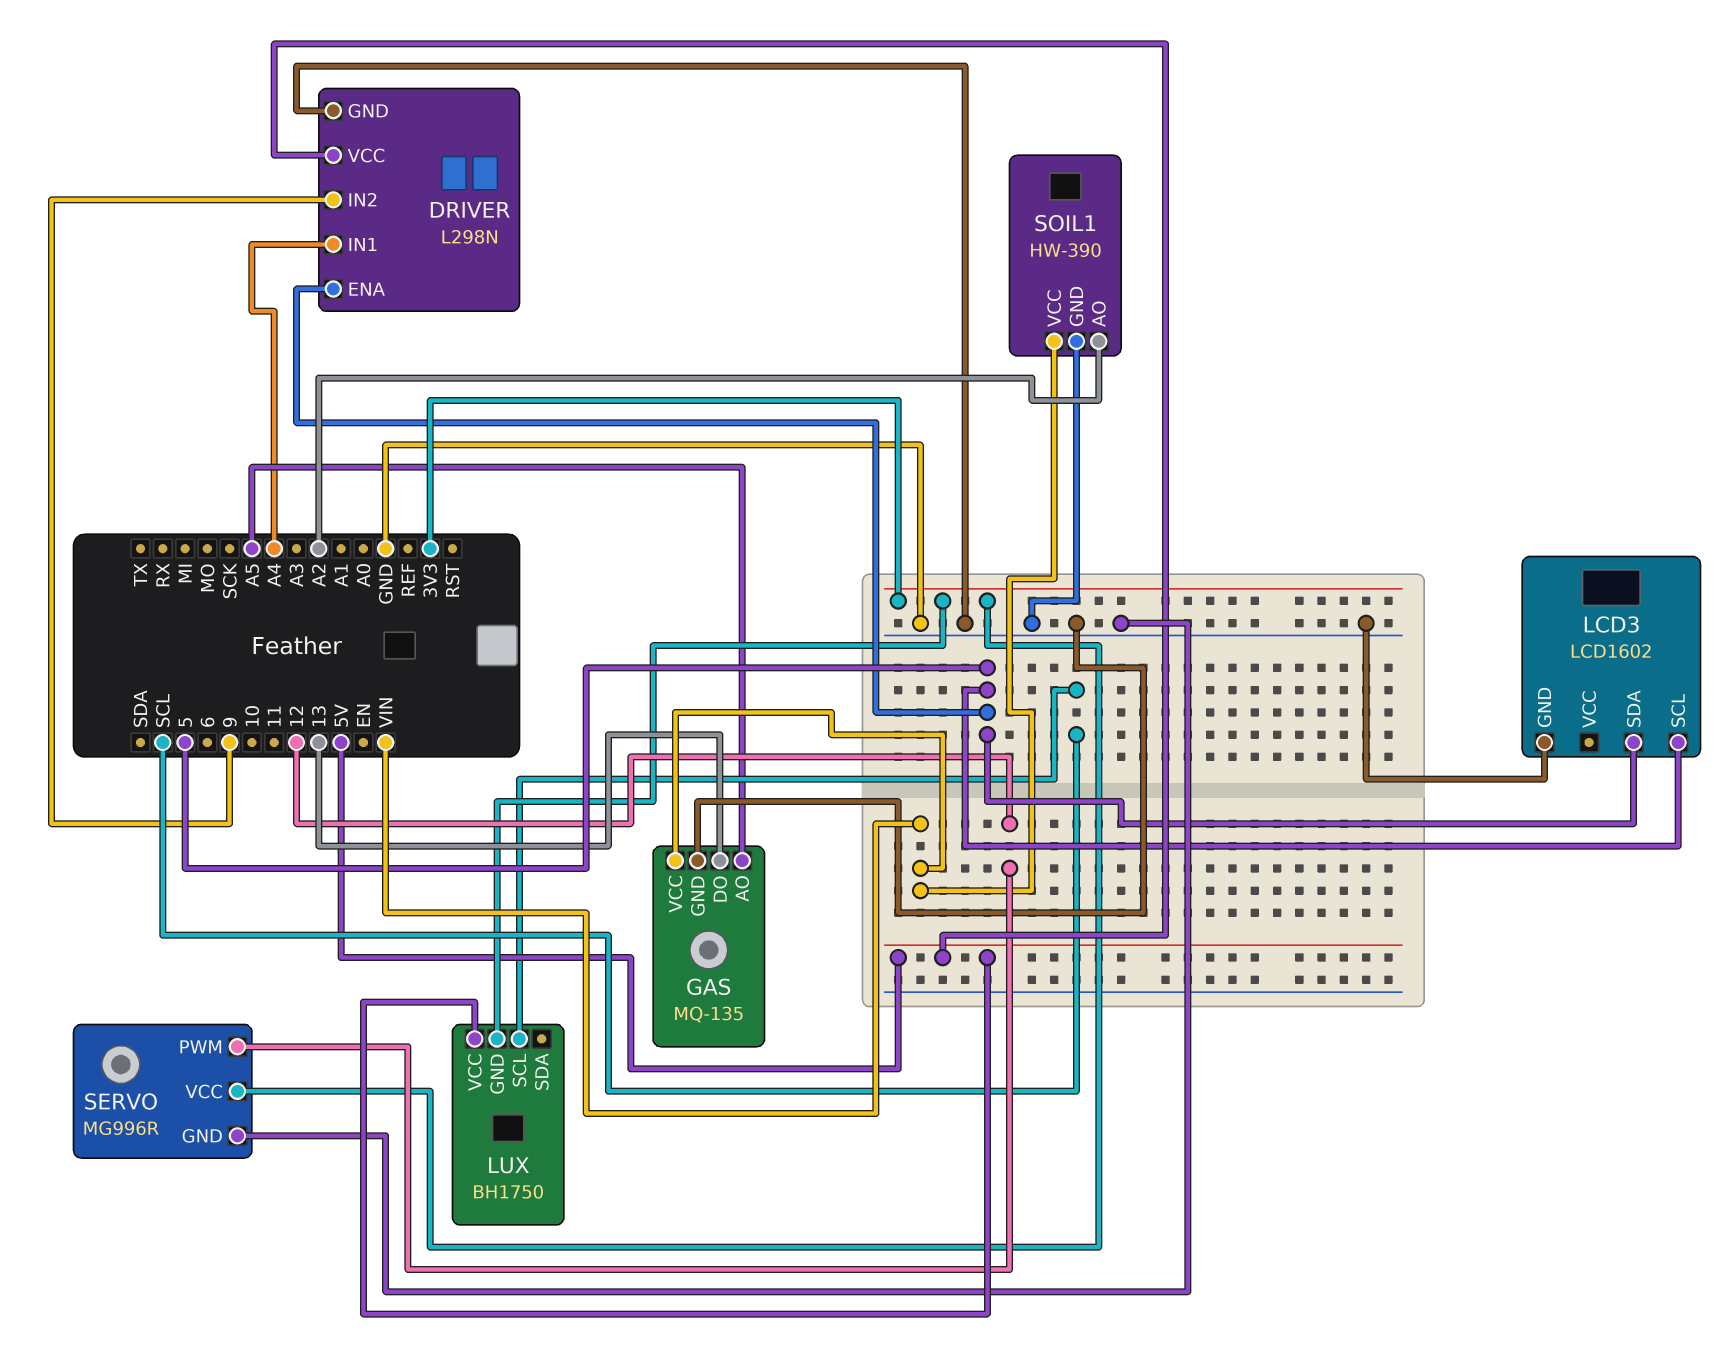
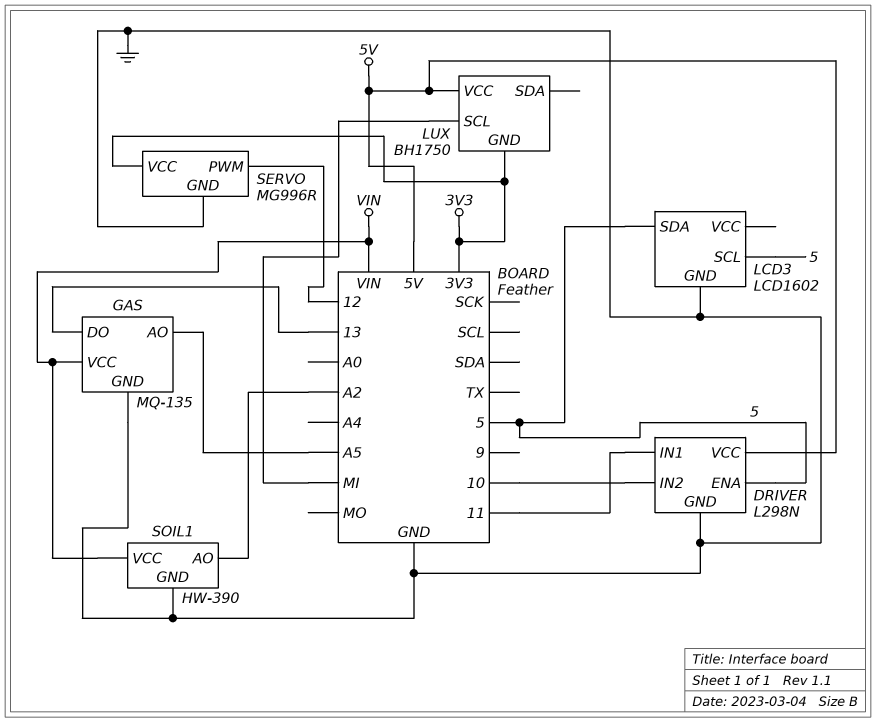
DRIVER pin IN1: A4 -> 11
DRIVER pin IN2: 9 -> 10
LUX pin SCL: SCL -> MI

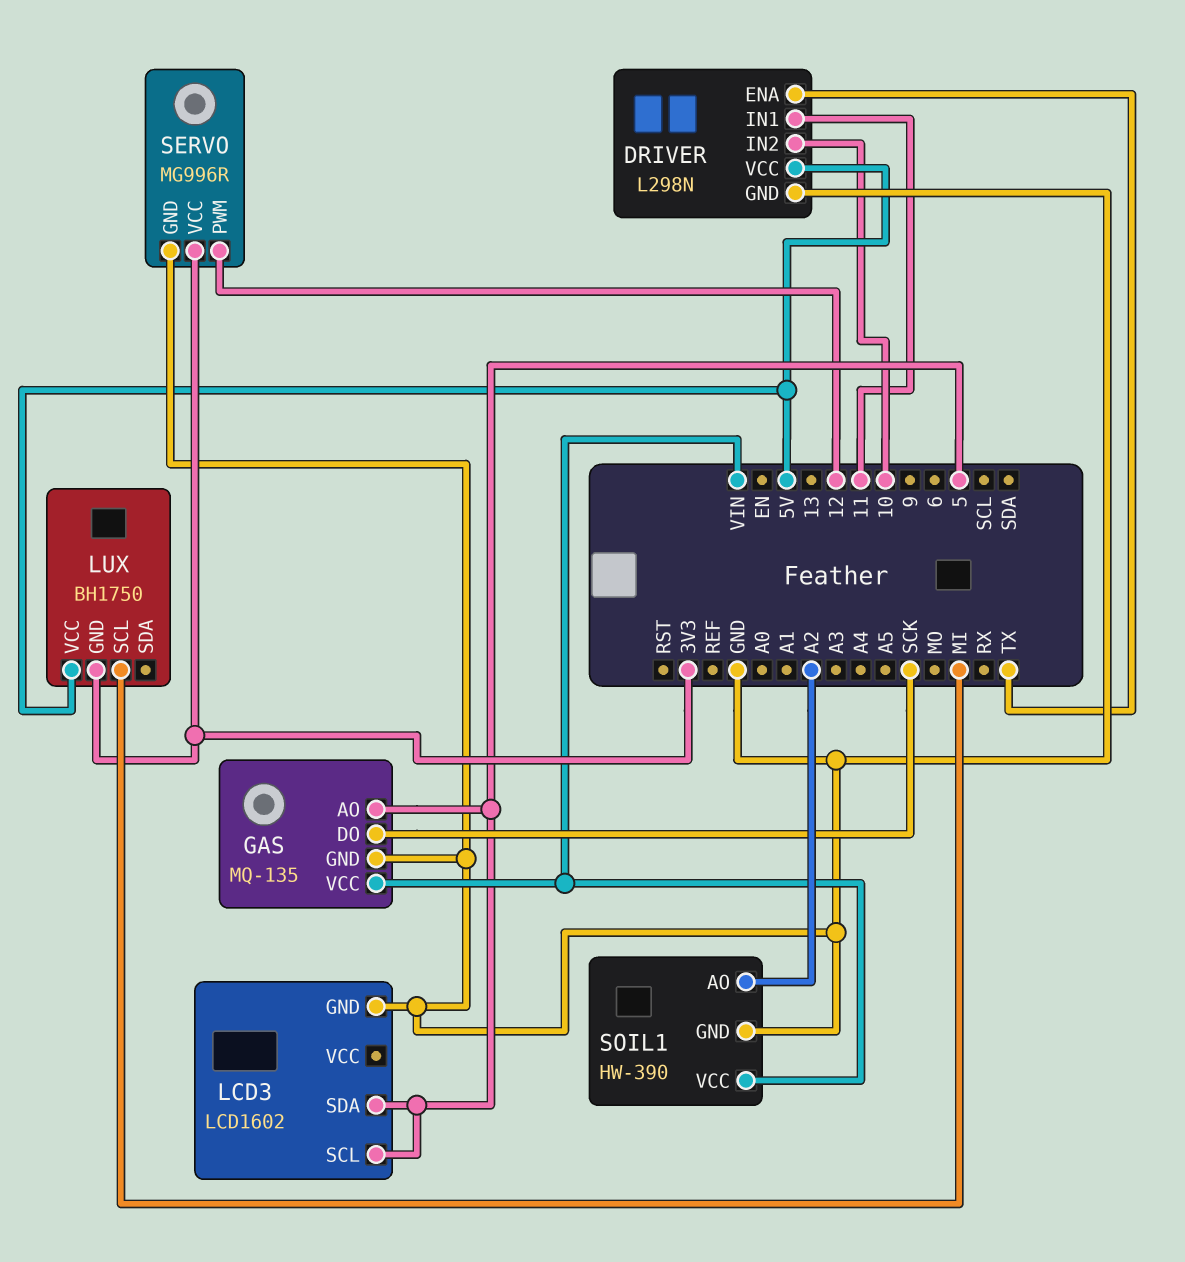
DRIVER pin ENA: 5 -> TX
GAS pin AO: A5 -> 5
GAS pin DO: 13 -> SCK

